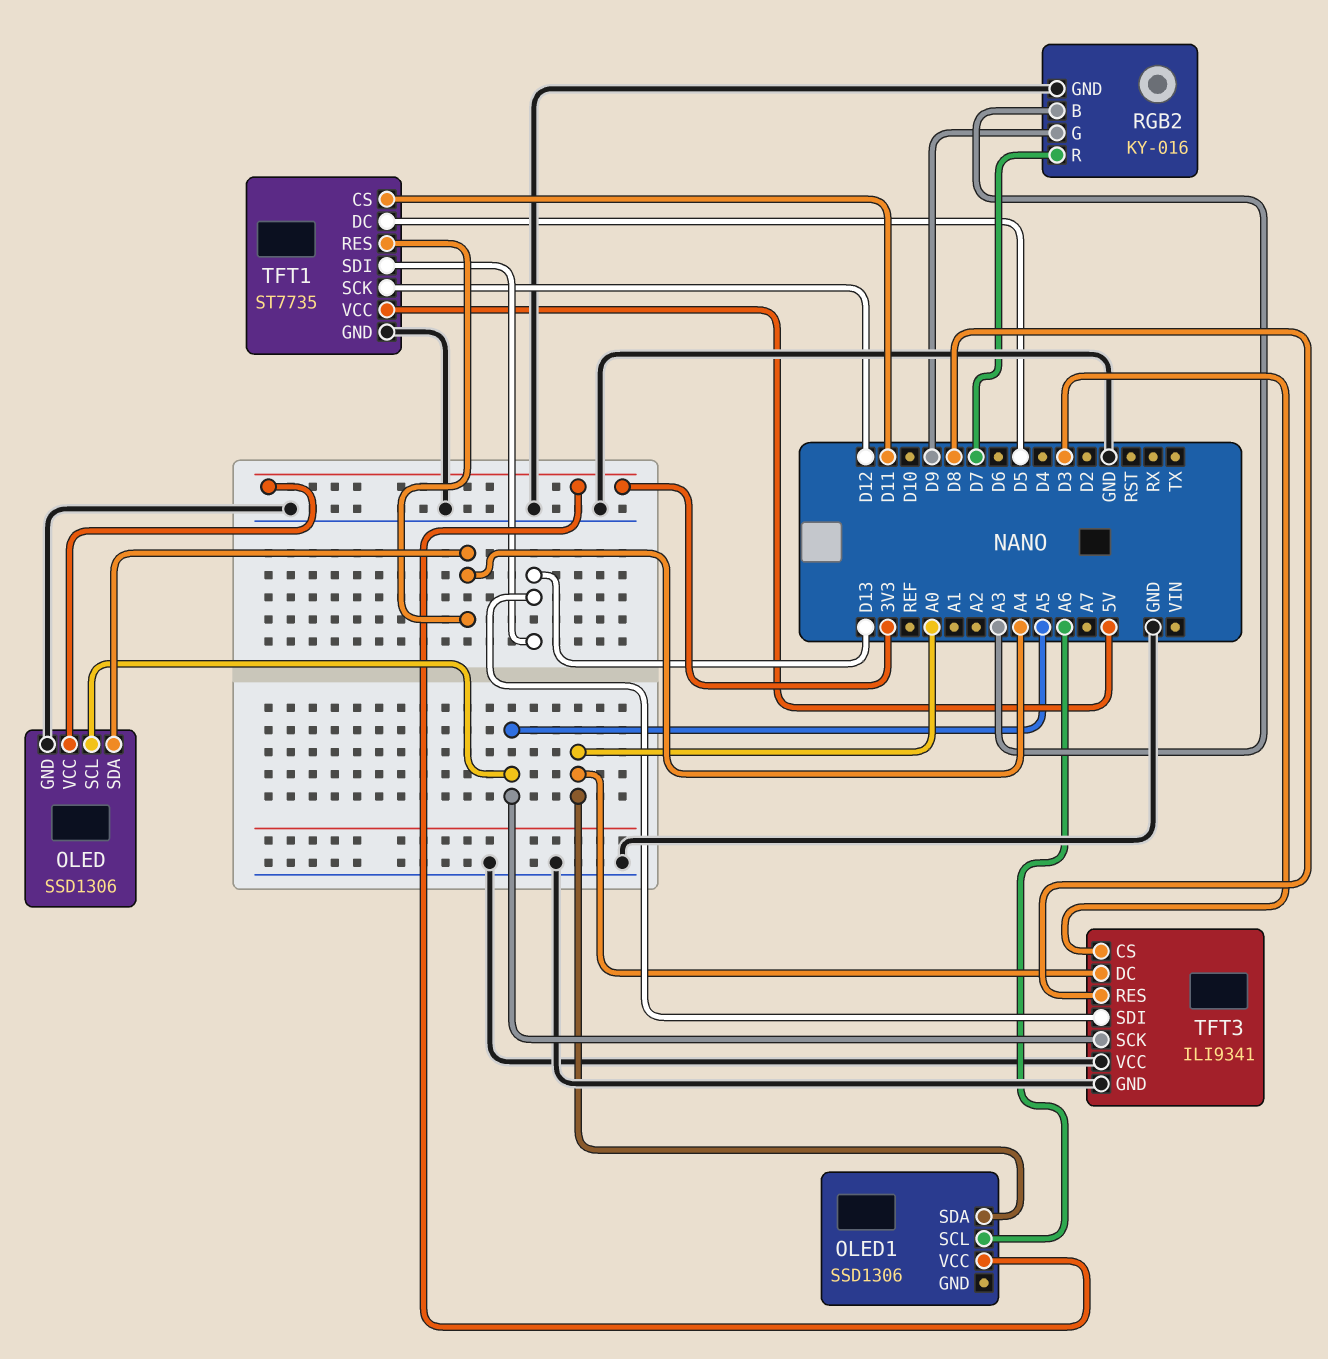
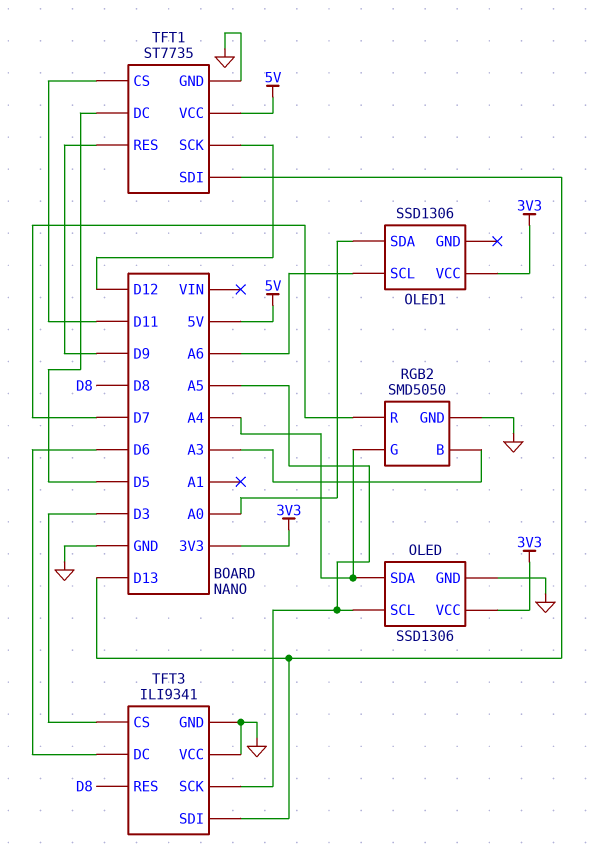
RGB2: KY-016 -> SMD5050
RGB2 pin G: D9 -> A4
TFT1 pin RES: A4 -> D9
TFT3 pin DC: A0 -> D6

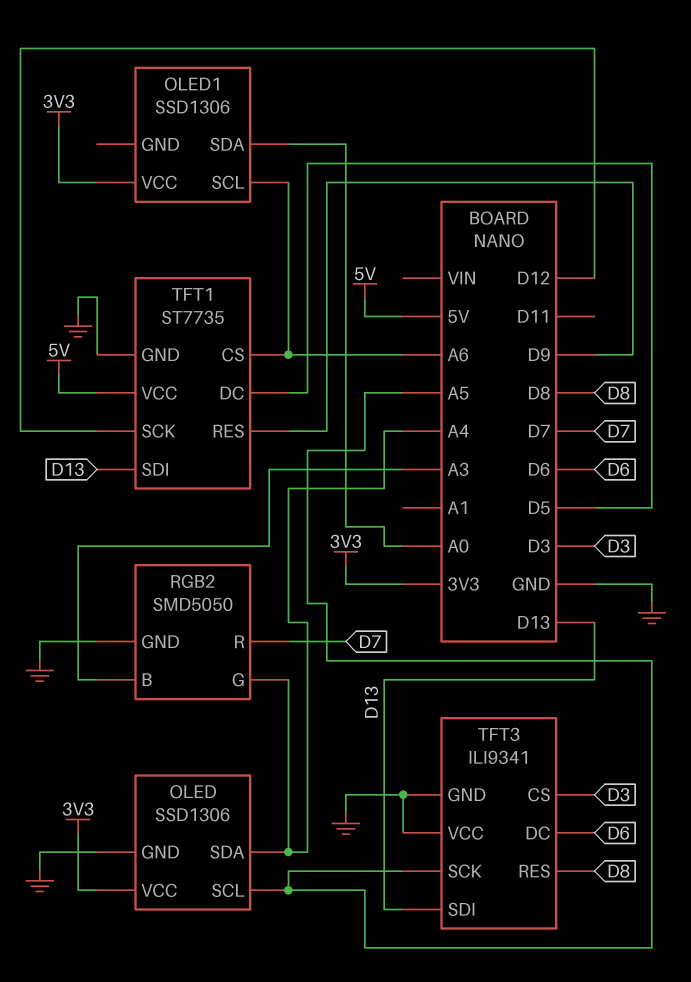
TFT1 pin CS: D11 -> A6

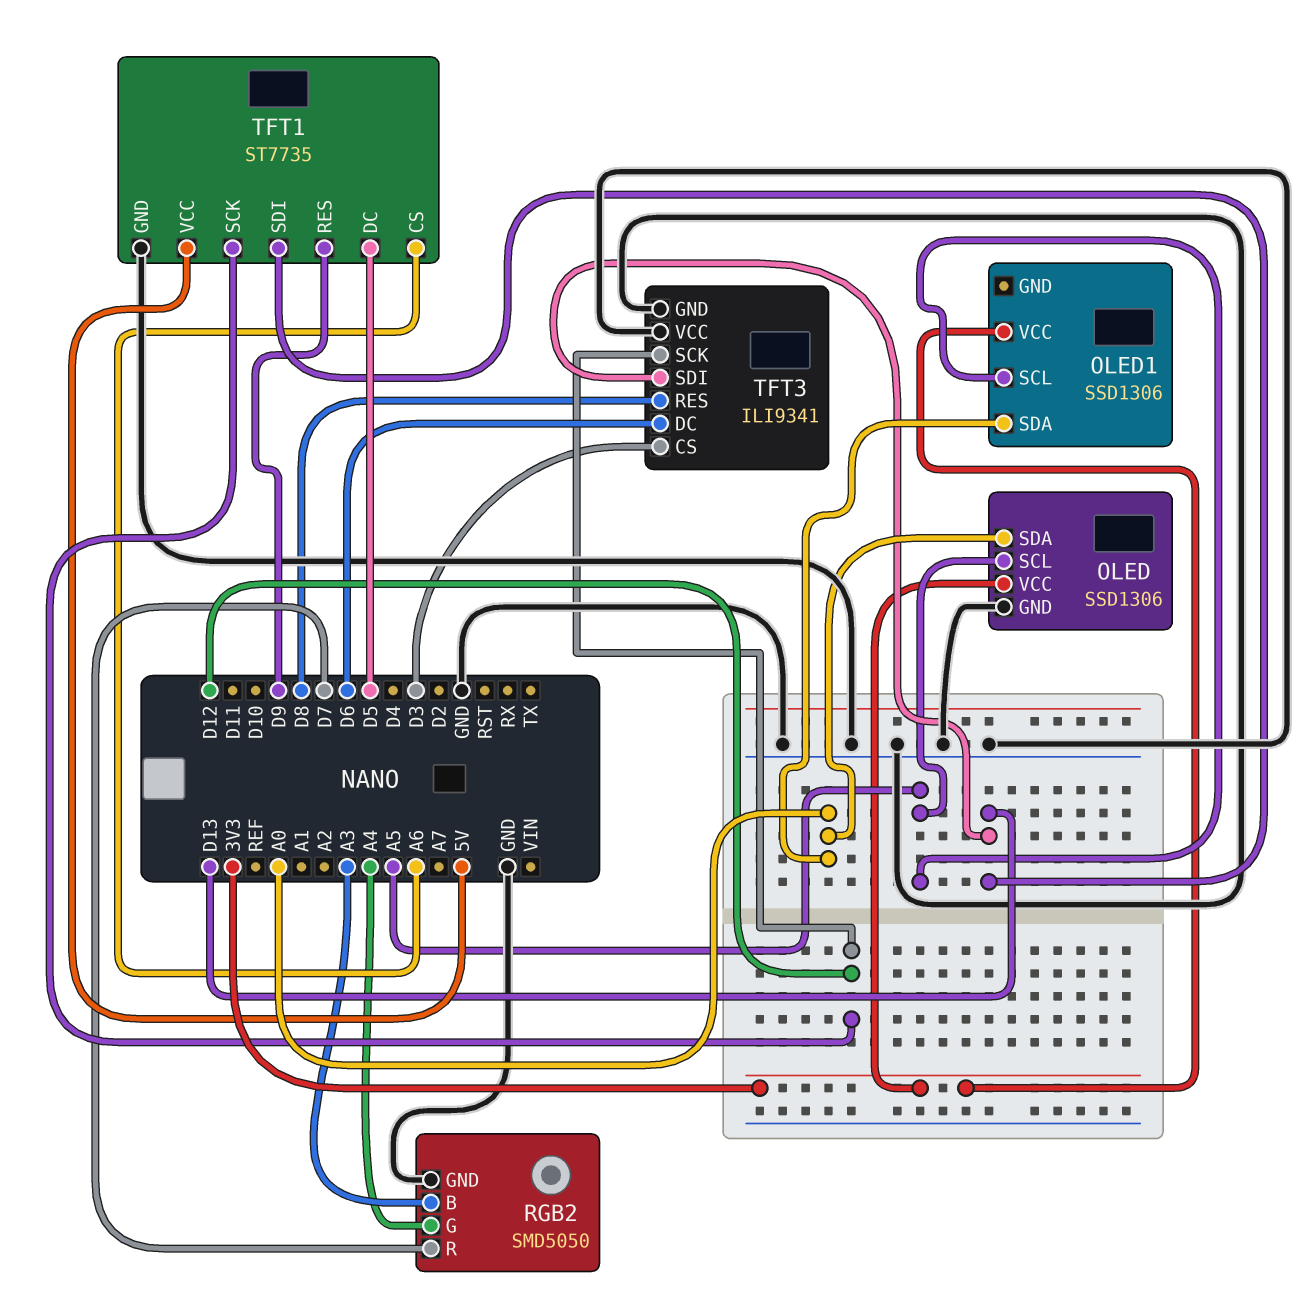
OLED pin SDA: A4 -> A0
OLED1 pin SCL: A6 -> A5
TFT3 pin SCK: A5 -> D12

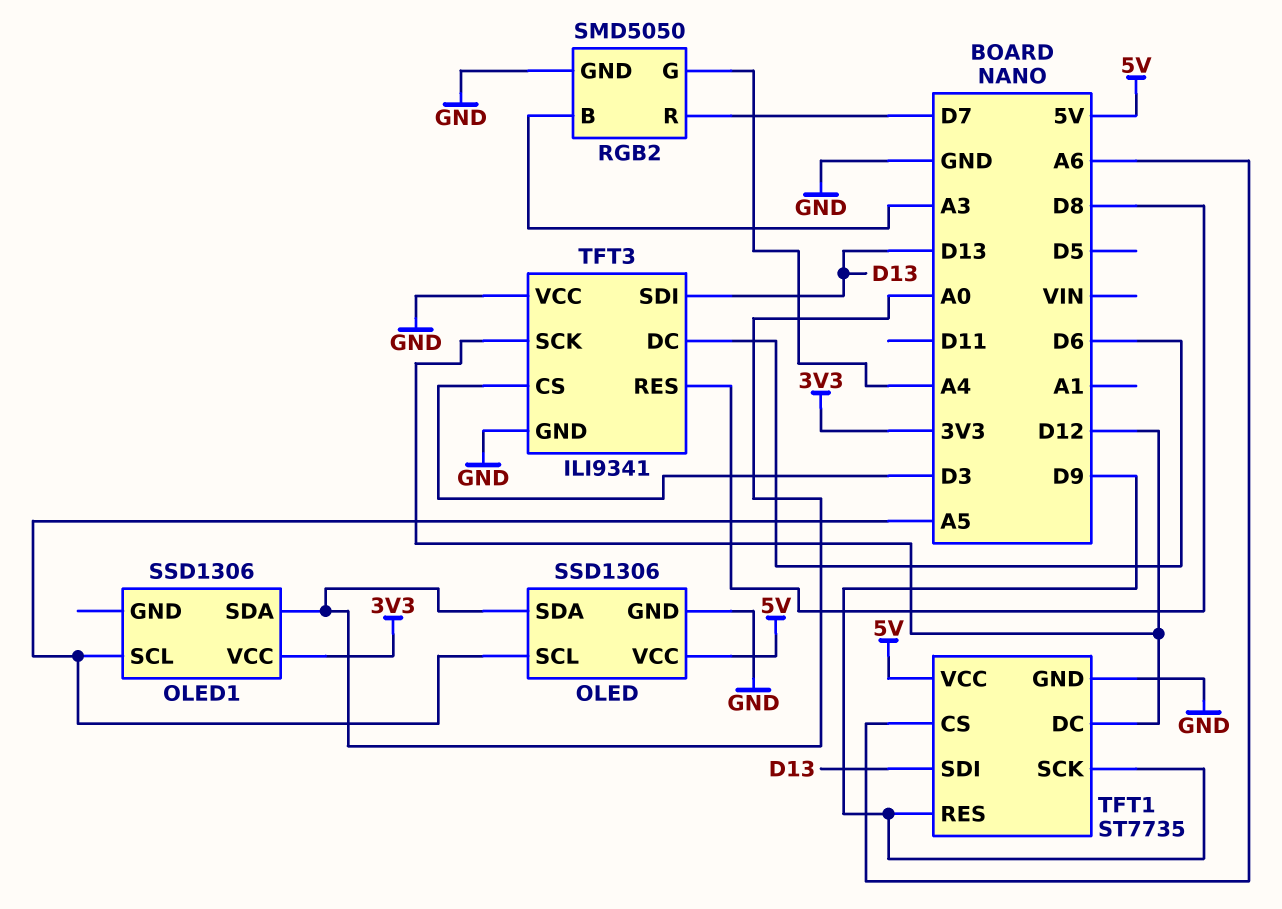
OLED pin VCC: 3V3 -> 5V
TFT1 pin DC: D5 -> D12
TFT1 pin SCK: D12 -> D9

